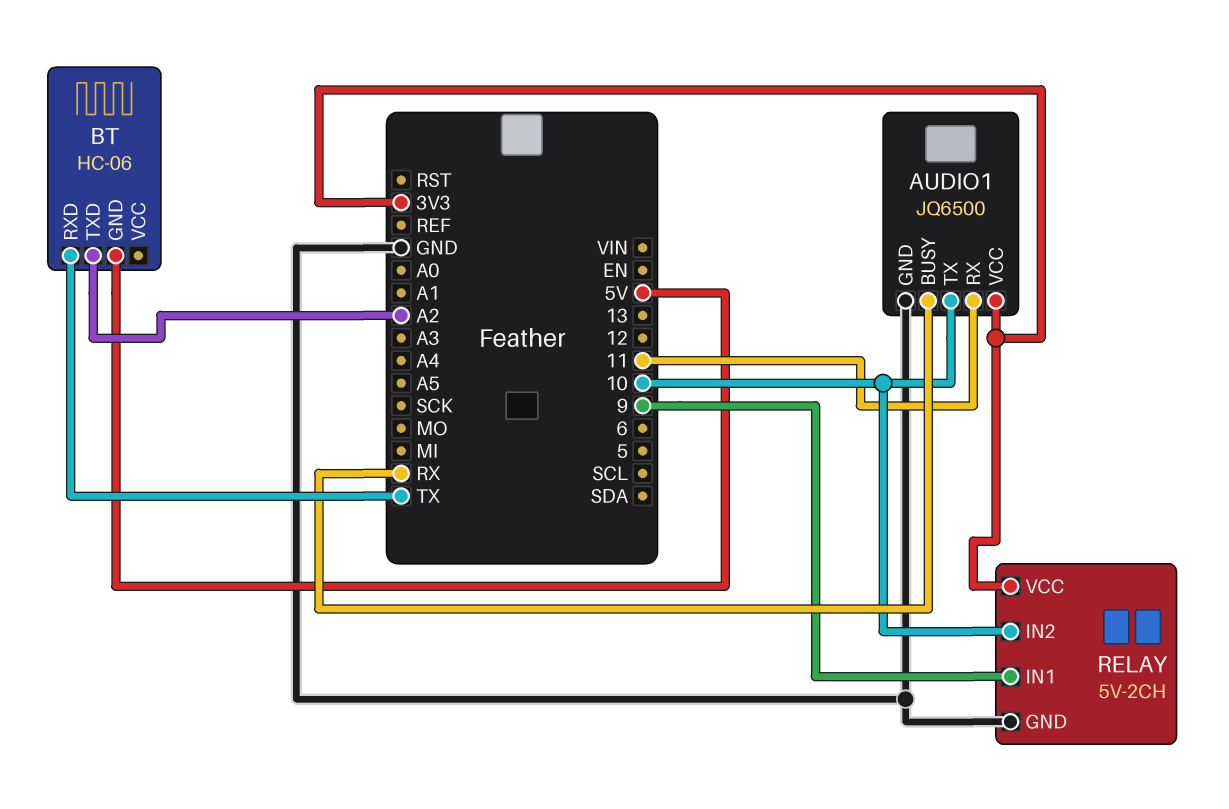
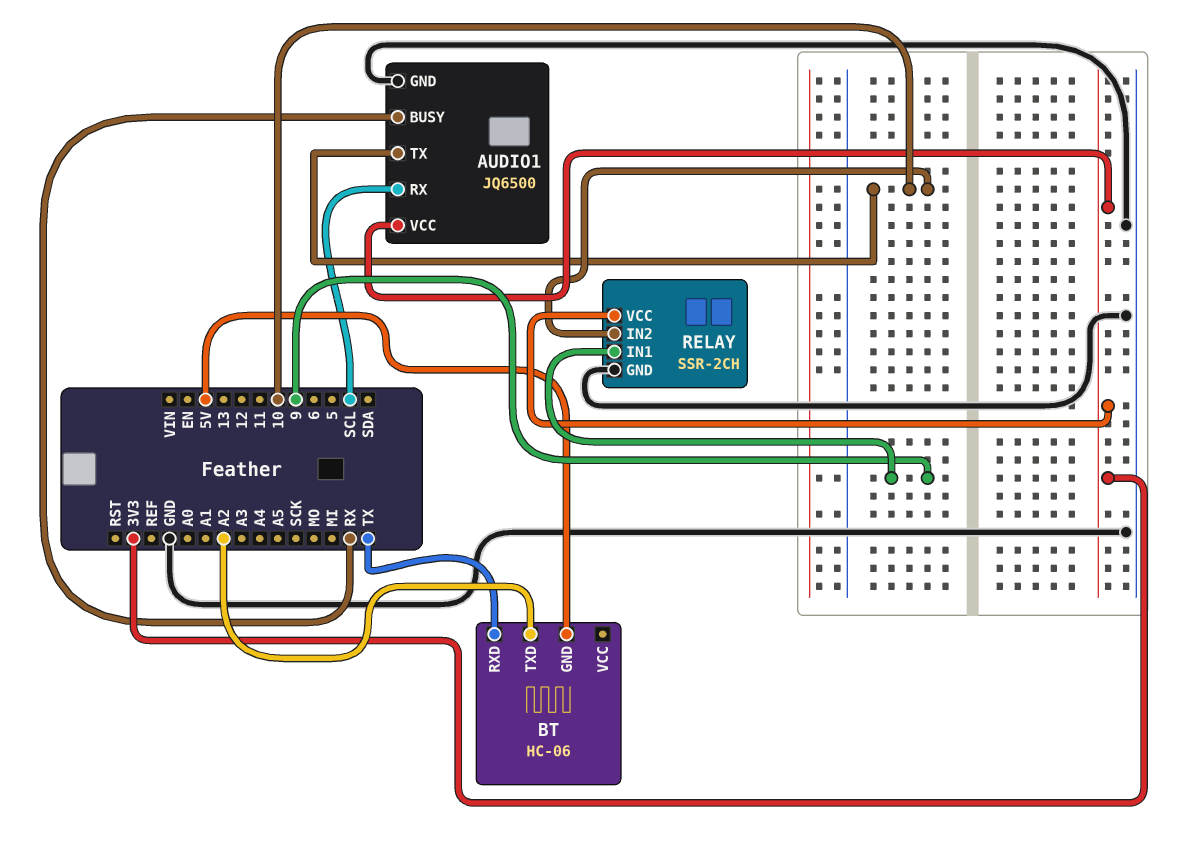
AUDIO1 pin RX: 11 -> SCL
RELAY: 5V-2CH -> SSR-2CH

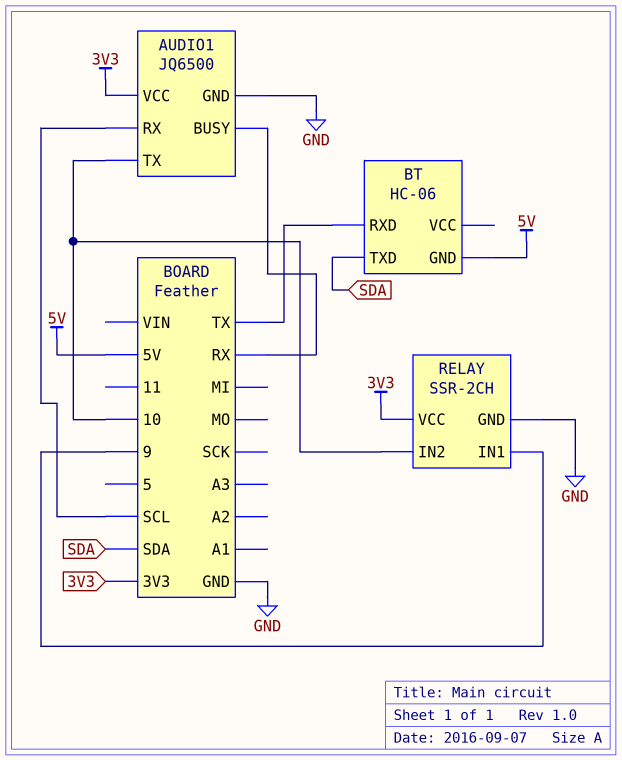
BT pin TXD: A2 -> SDA

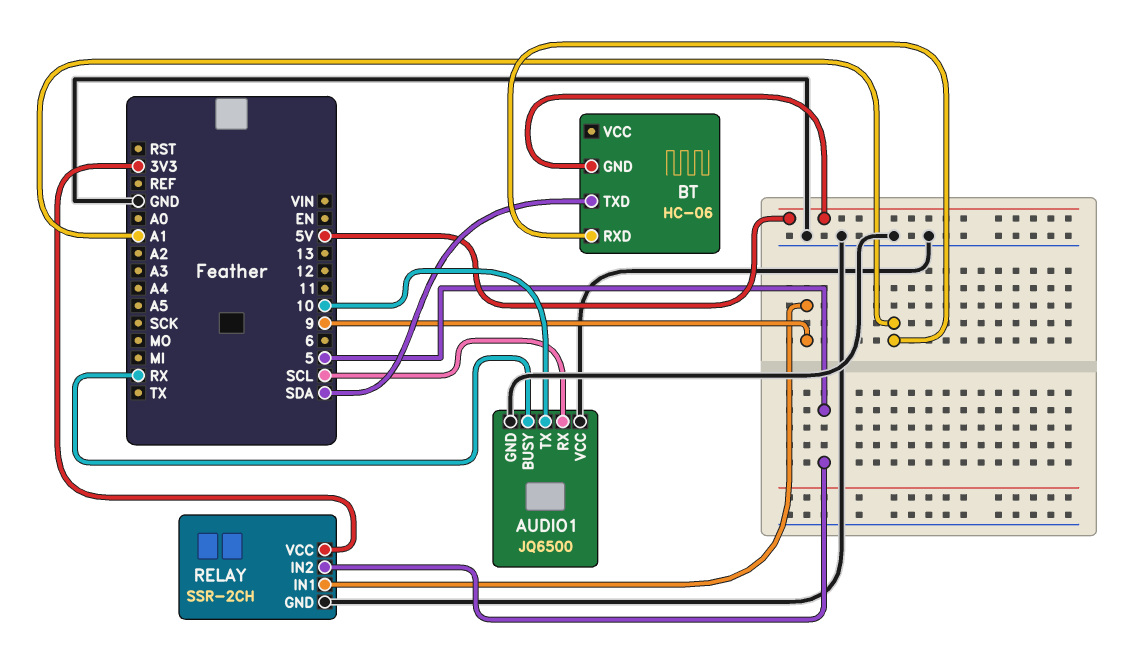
AUDIO1 pin VCC: 3V3 -> GND
BT pin RXD: TX -> A1
RELAY pin IN2: 10 -> 5

